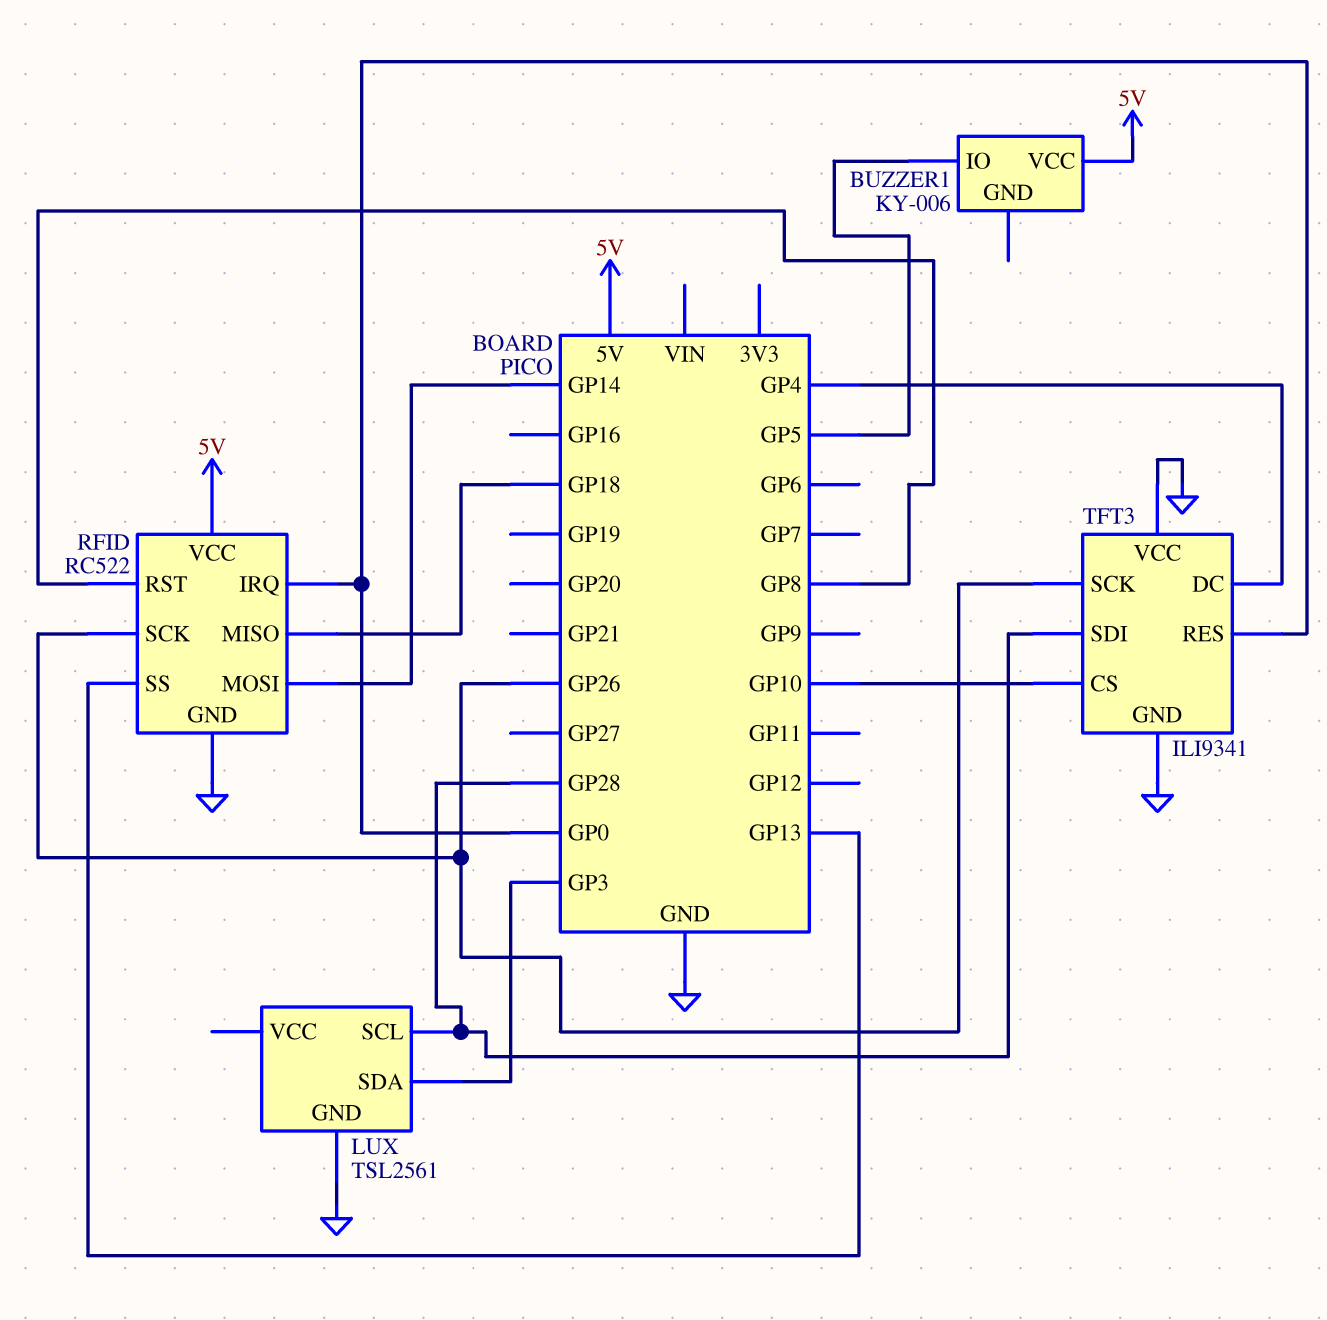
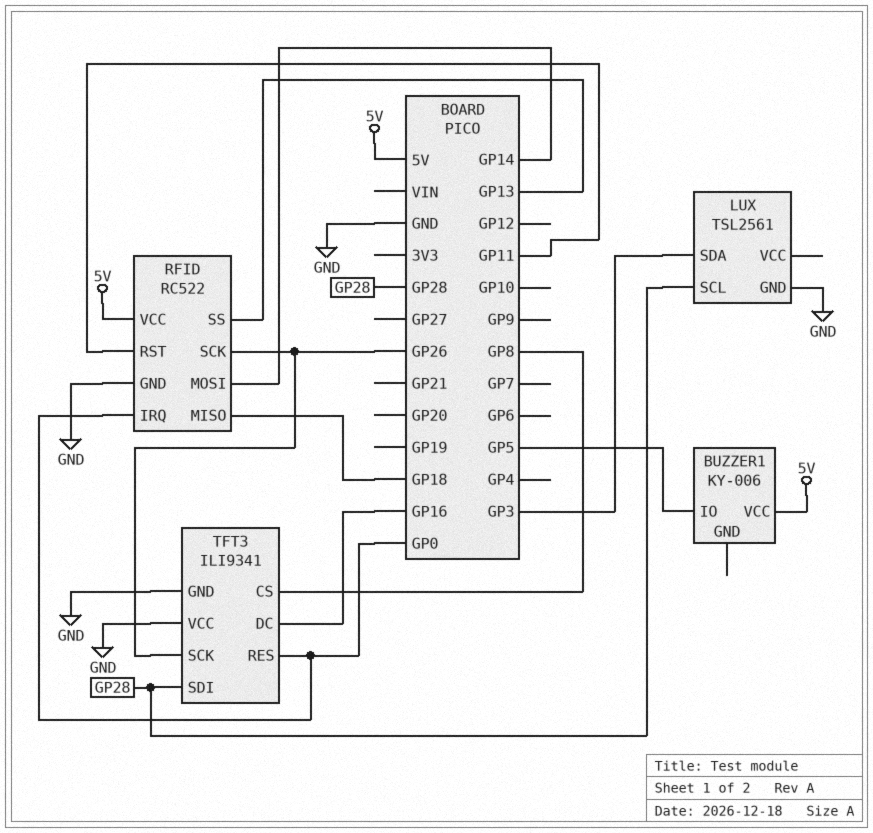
RFID pin RST: GP8 -> GP11
TFT3 pin CS: GP10 -> GP8
TFT3 pin DC: GP4 -> GP16

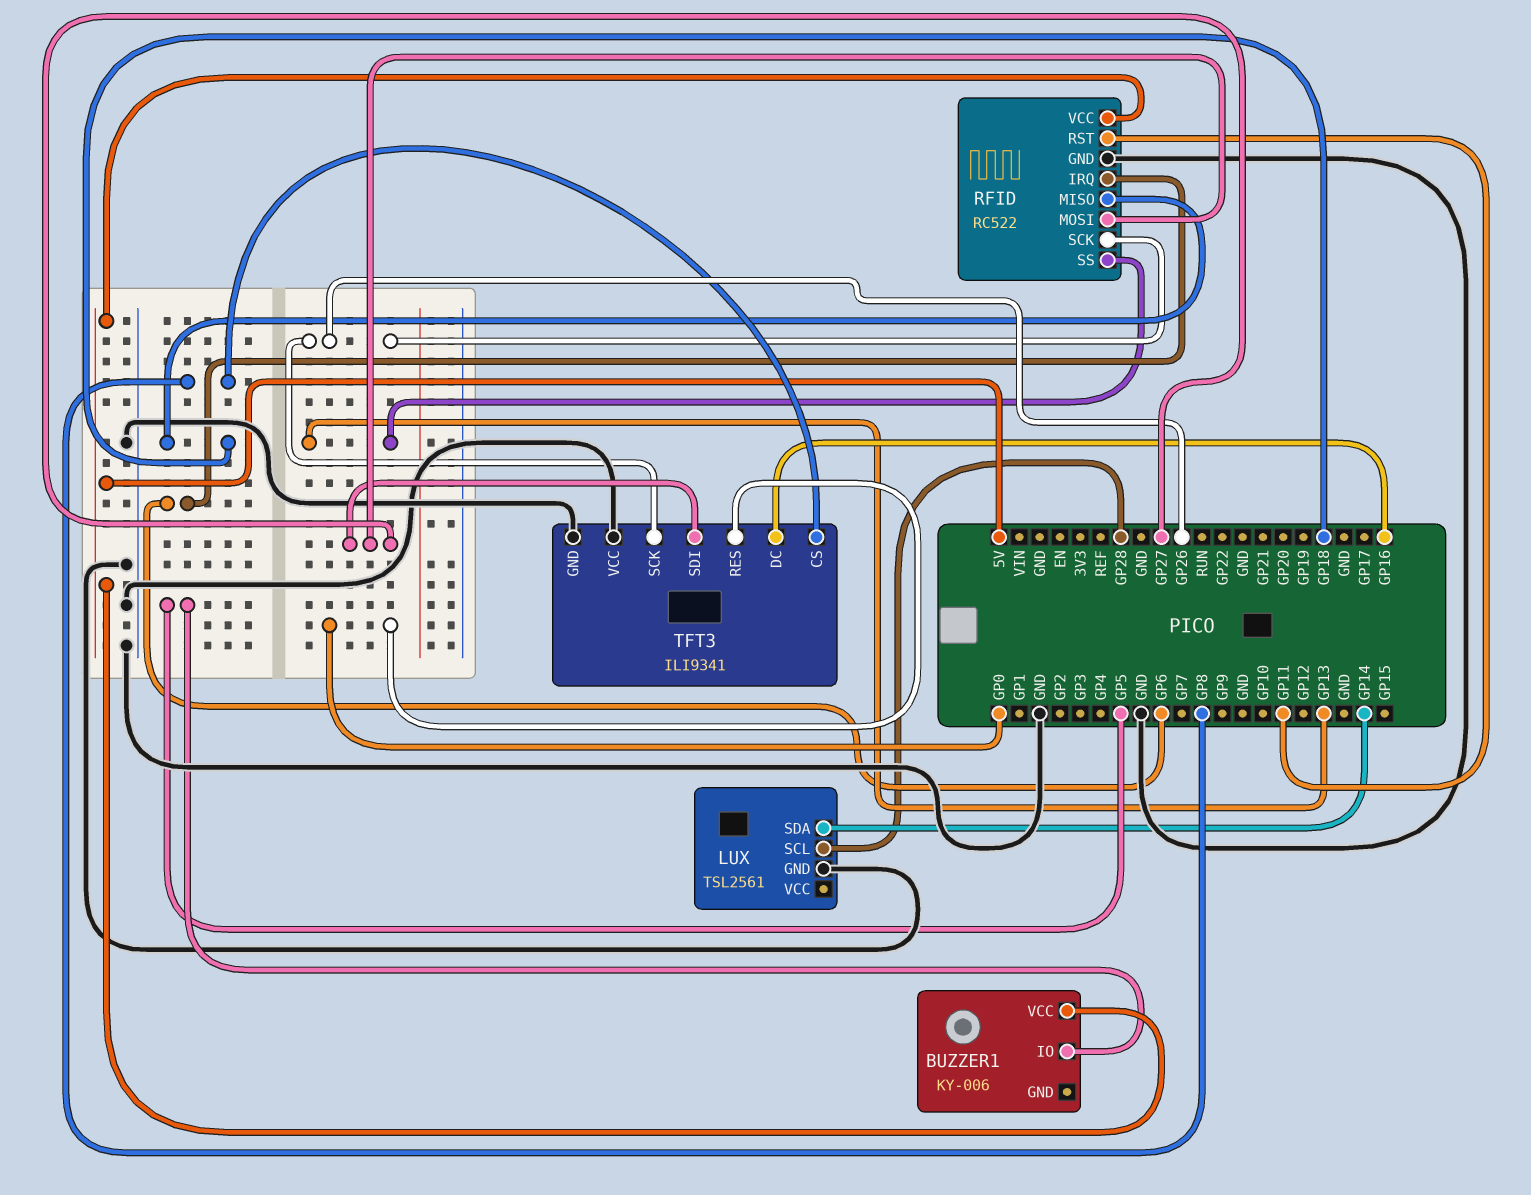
LUX pin SDA: GP3 -> GP14
RFID pin IRQ: GP0 -> GP6
RFID pin MOSI: GP14 -> GP27
TFT3 pin SDI: GP28 -> GP27

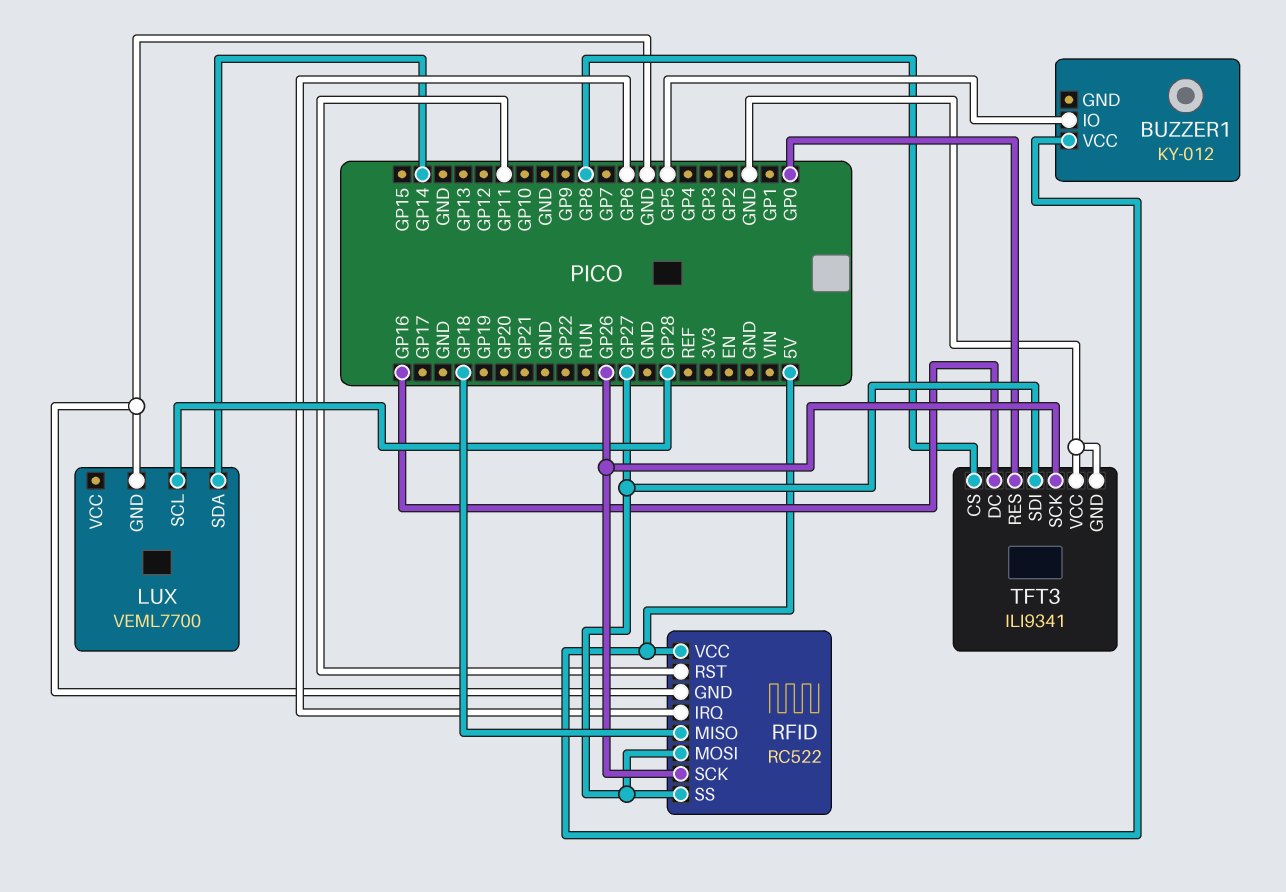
BUZZER1: KY-006 -> KY-012
LUX: TSL2561 -> VEML7700
RFID pin SS: GP13 -> GP27

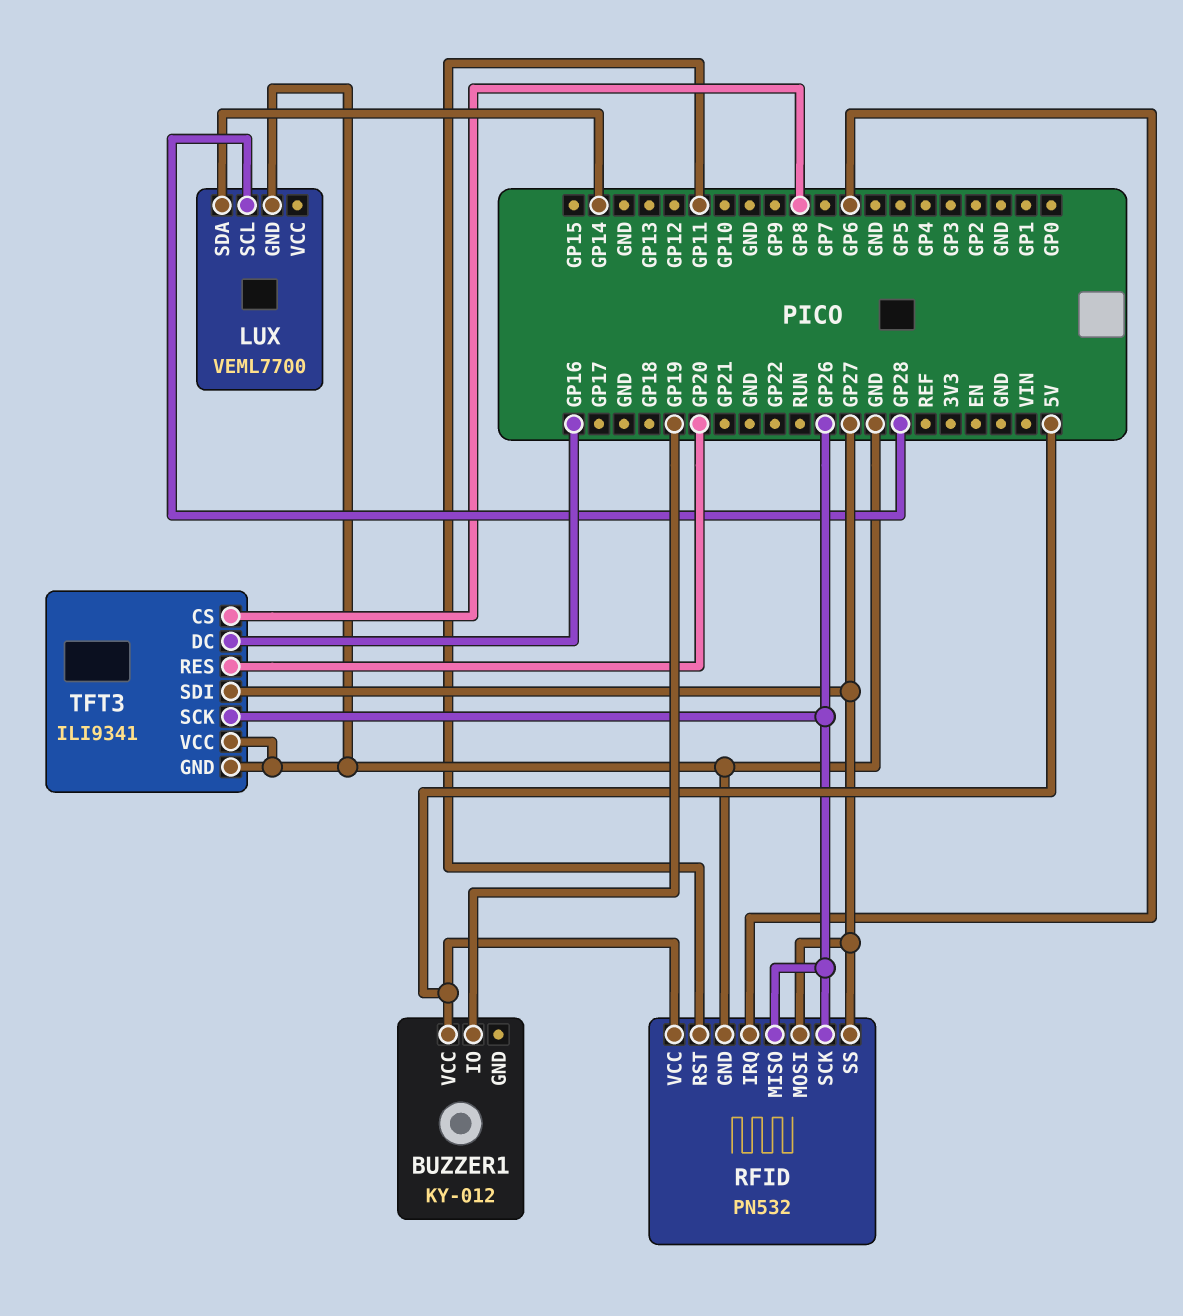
BUZZER1 pin IO: GP5 -> GP19
RFID: RC522 -> PN532
RFID pin MISO: GP18 -> GP26
TFT3 pin RES: GP0 -> GP20

